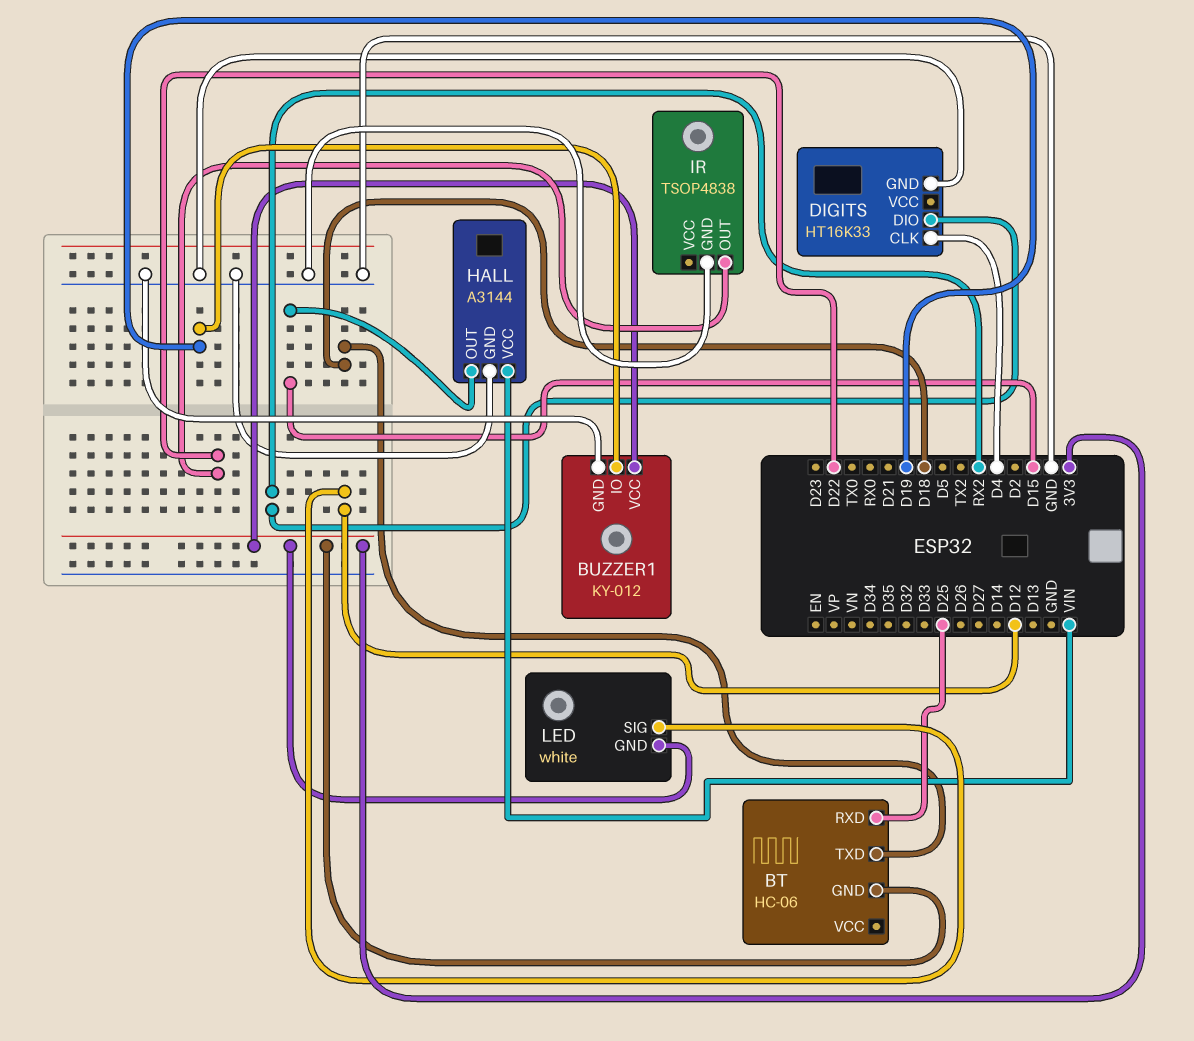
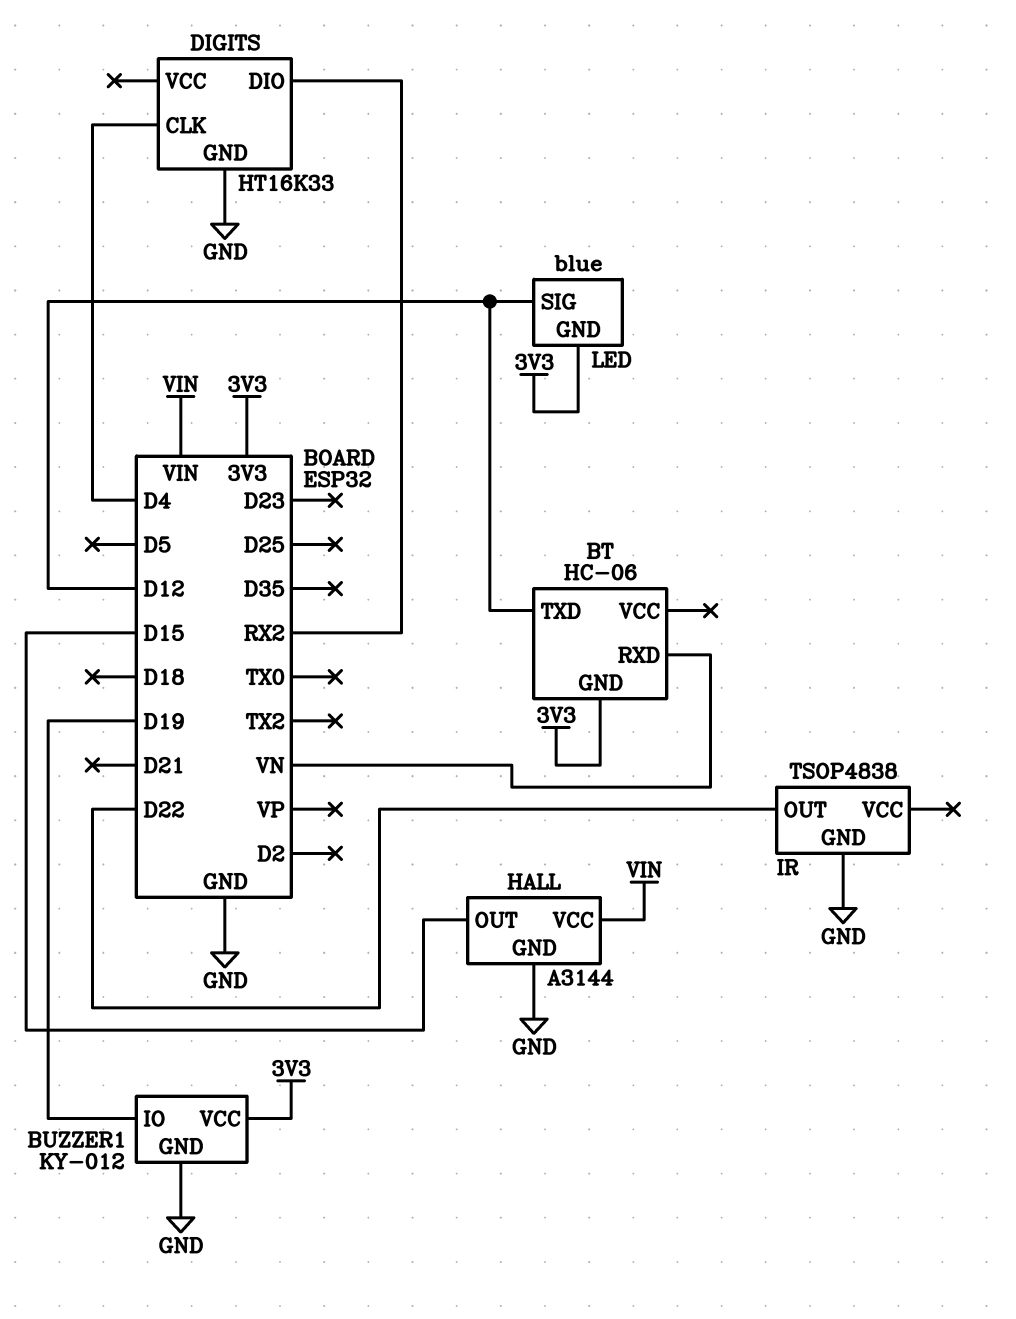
BT pin RXD: D25 -> VN
BT pin TXD: D18 -> D12
LED: white -> blue

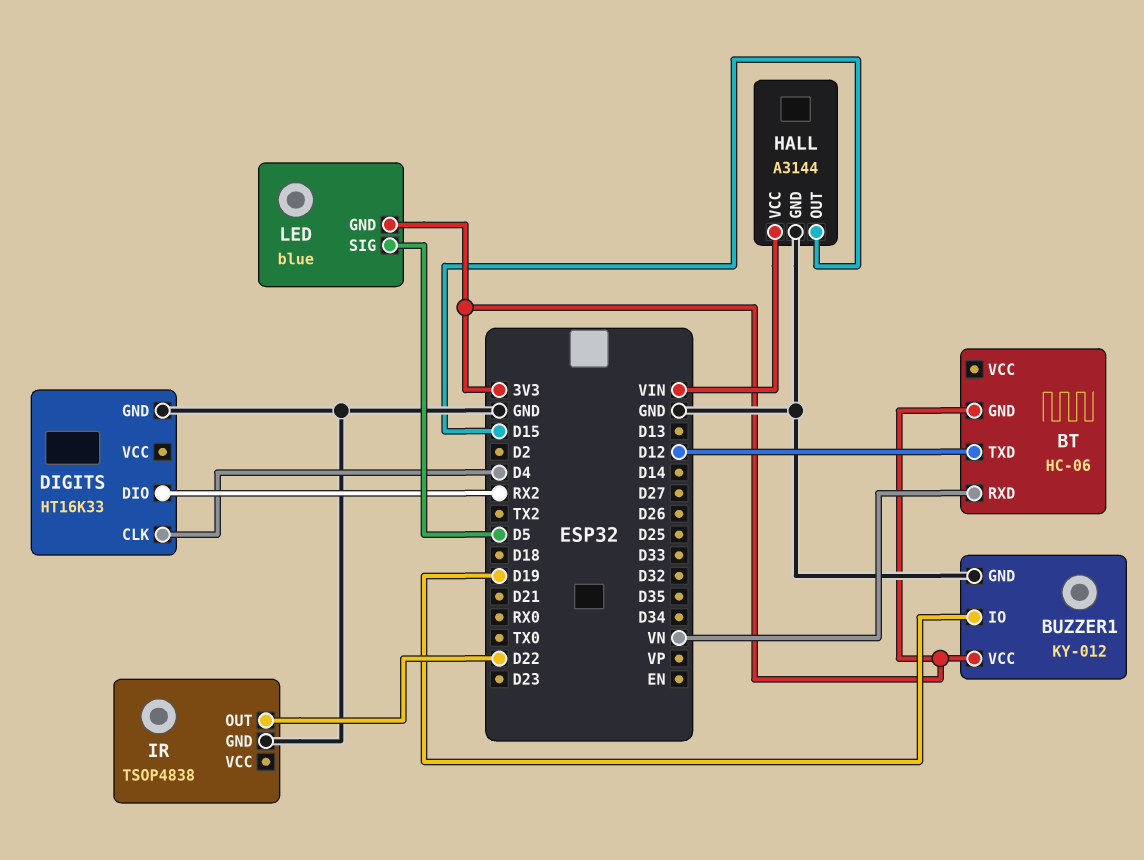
LED pin SIG: D12 -> D5

